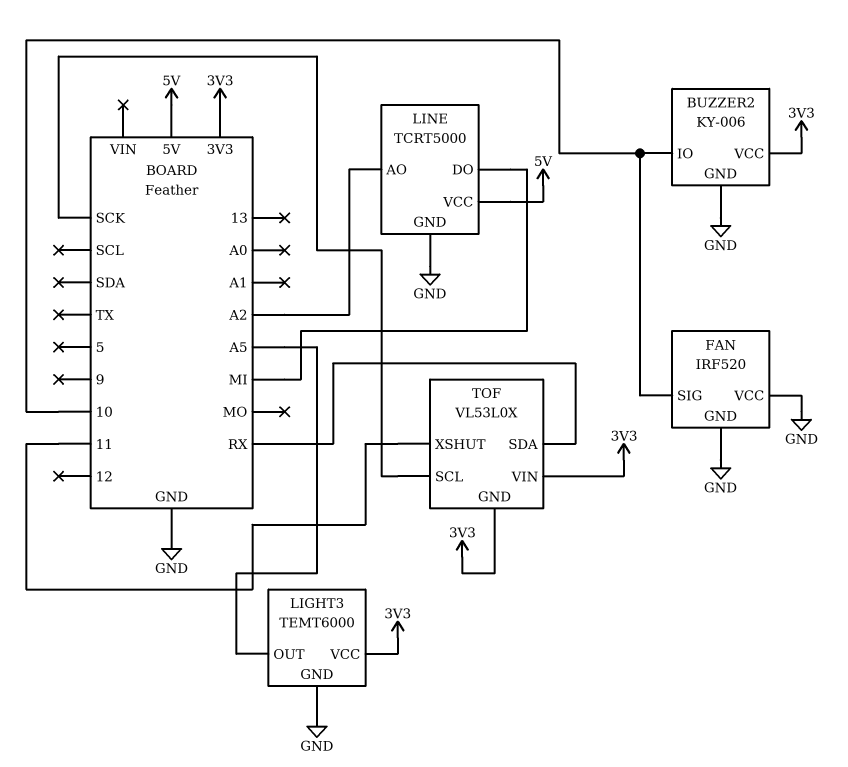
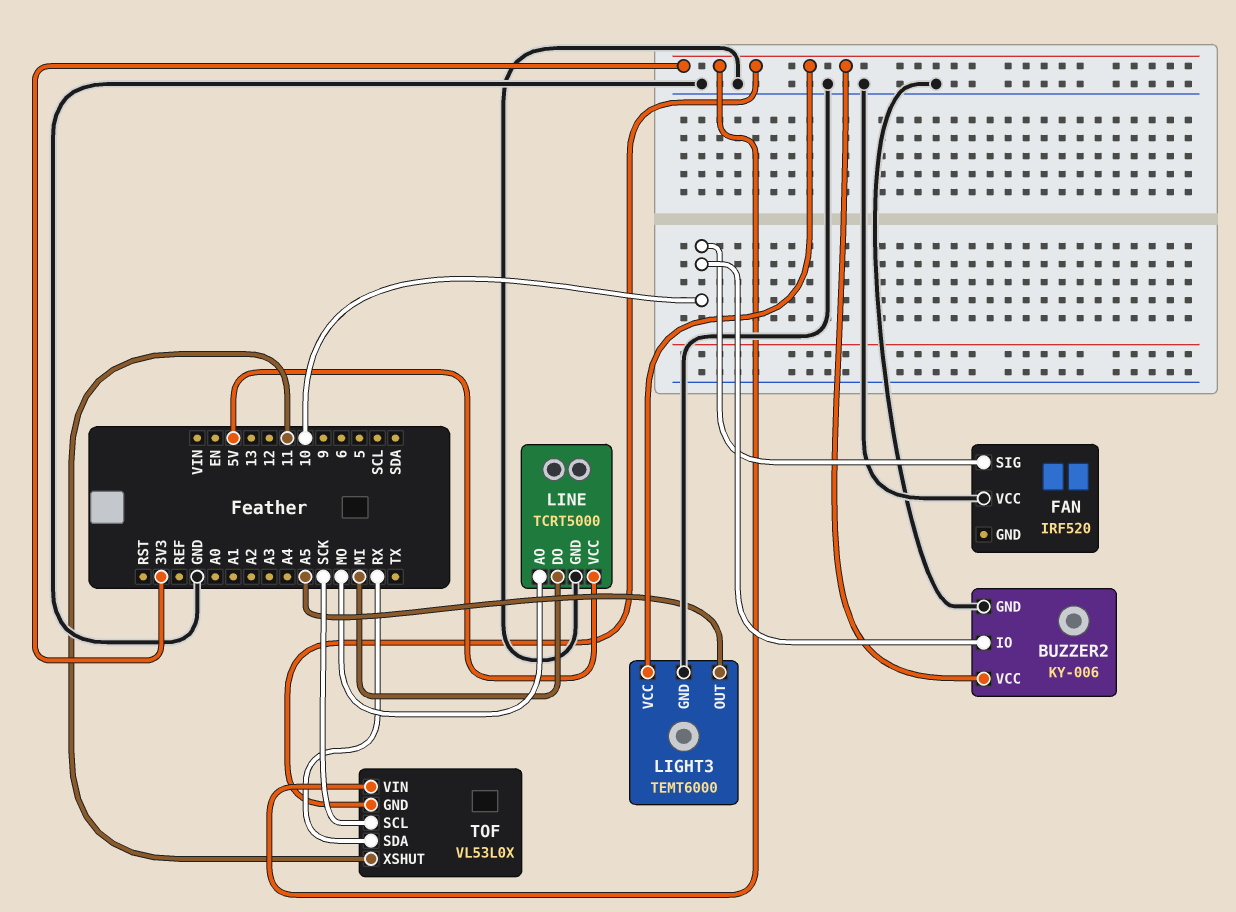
FAN pin GND: GND -> none
LINE pin AO: A2 -> MO

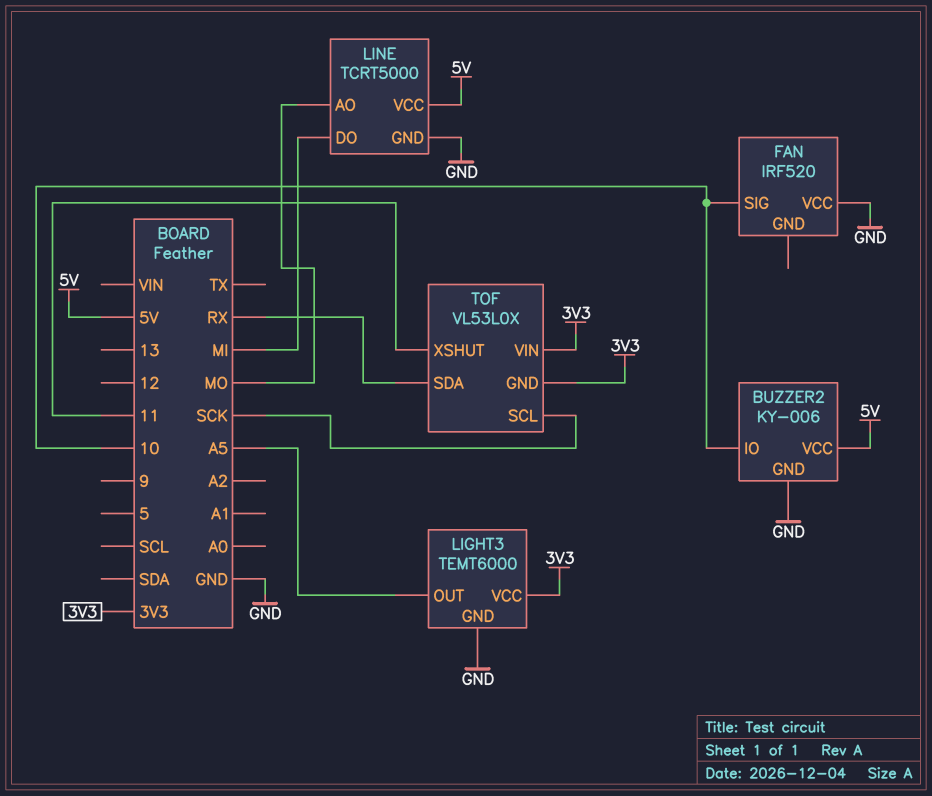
BUZZER2 pin VCC: 3V3 -> 5V

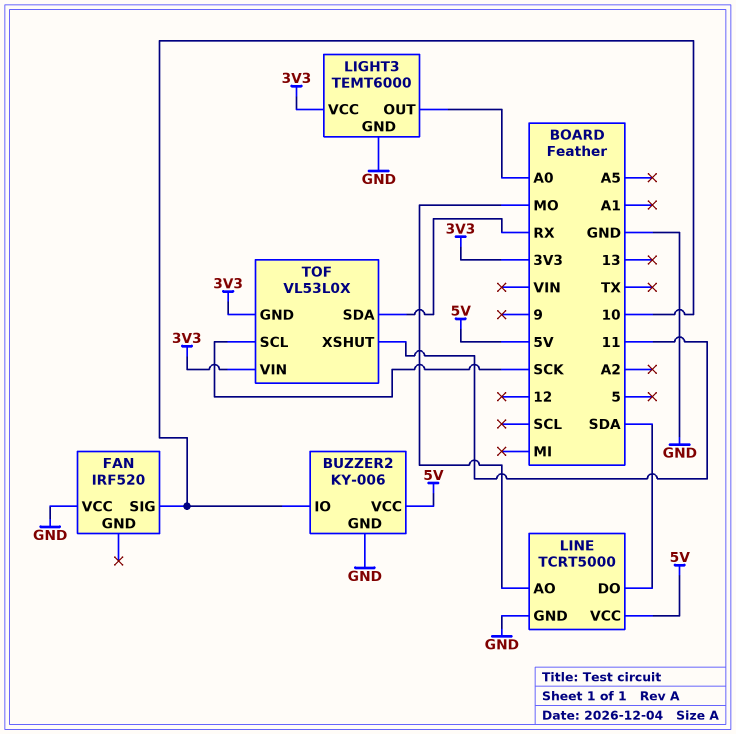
LIGHT3 pin OUT: A5 -> A0
LINE pin DO: MI -> SDA

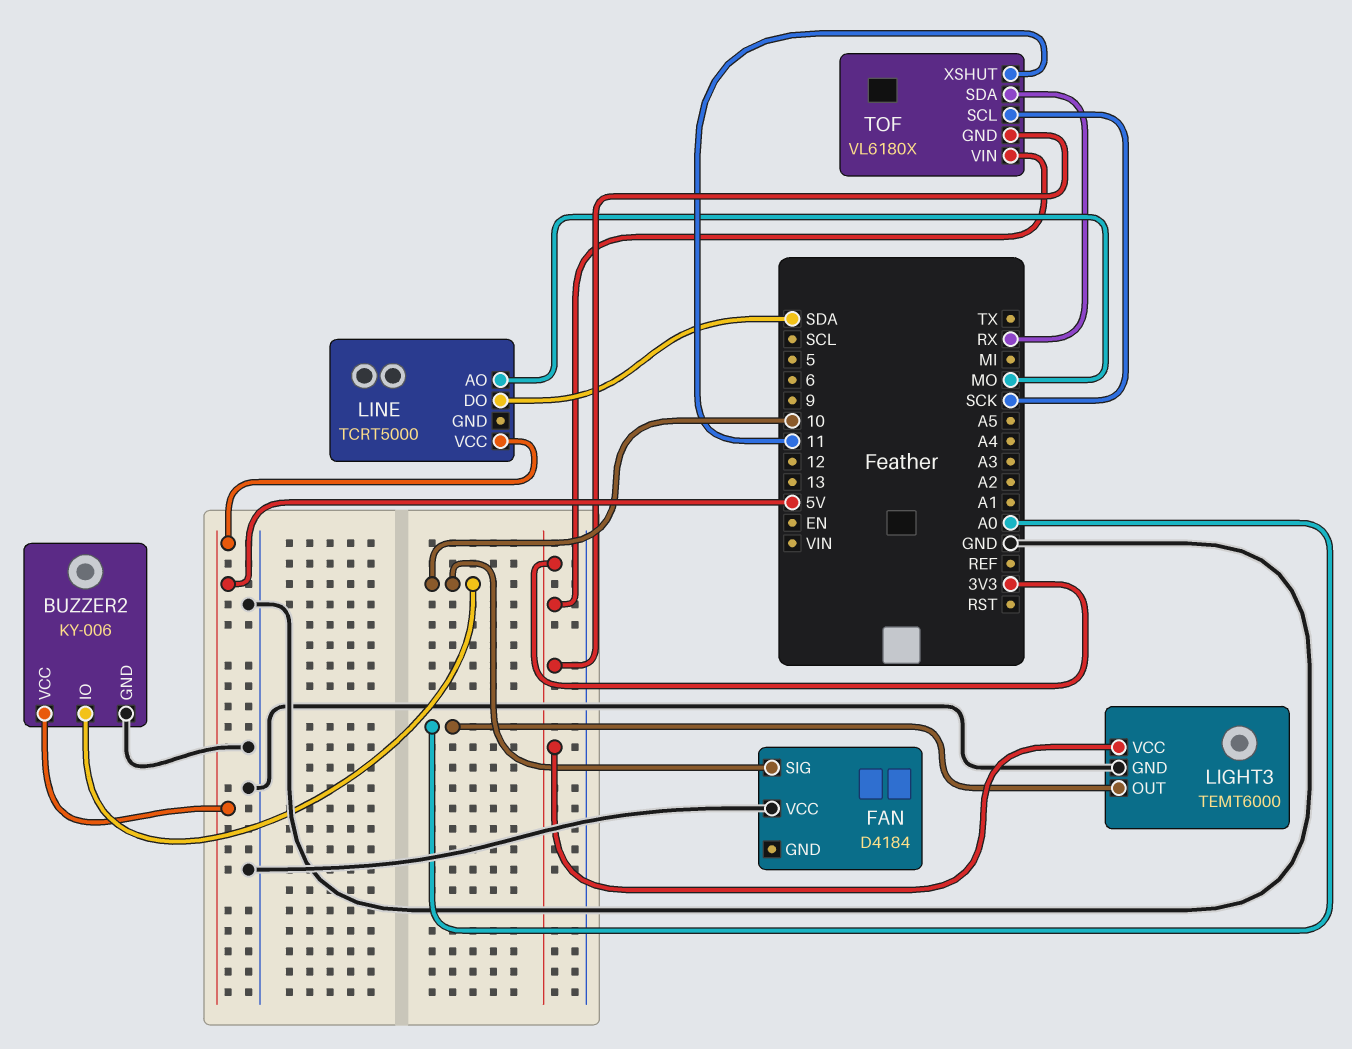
FAN: IRF520 -> D4184
LINE pin GND: GND -> none
TOF: VL53L0X -> VL6180X

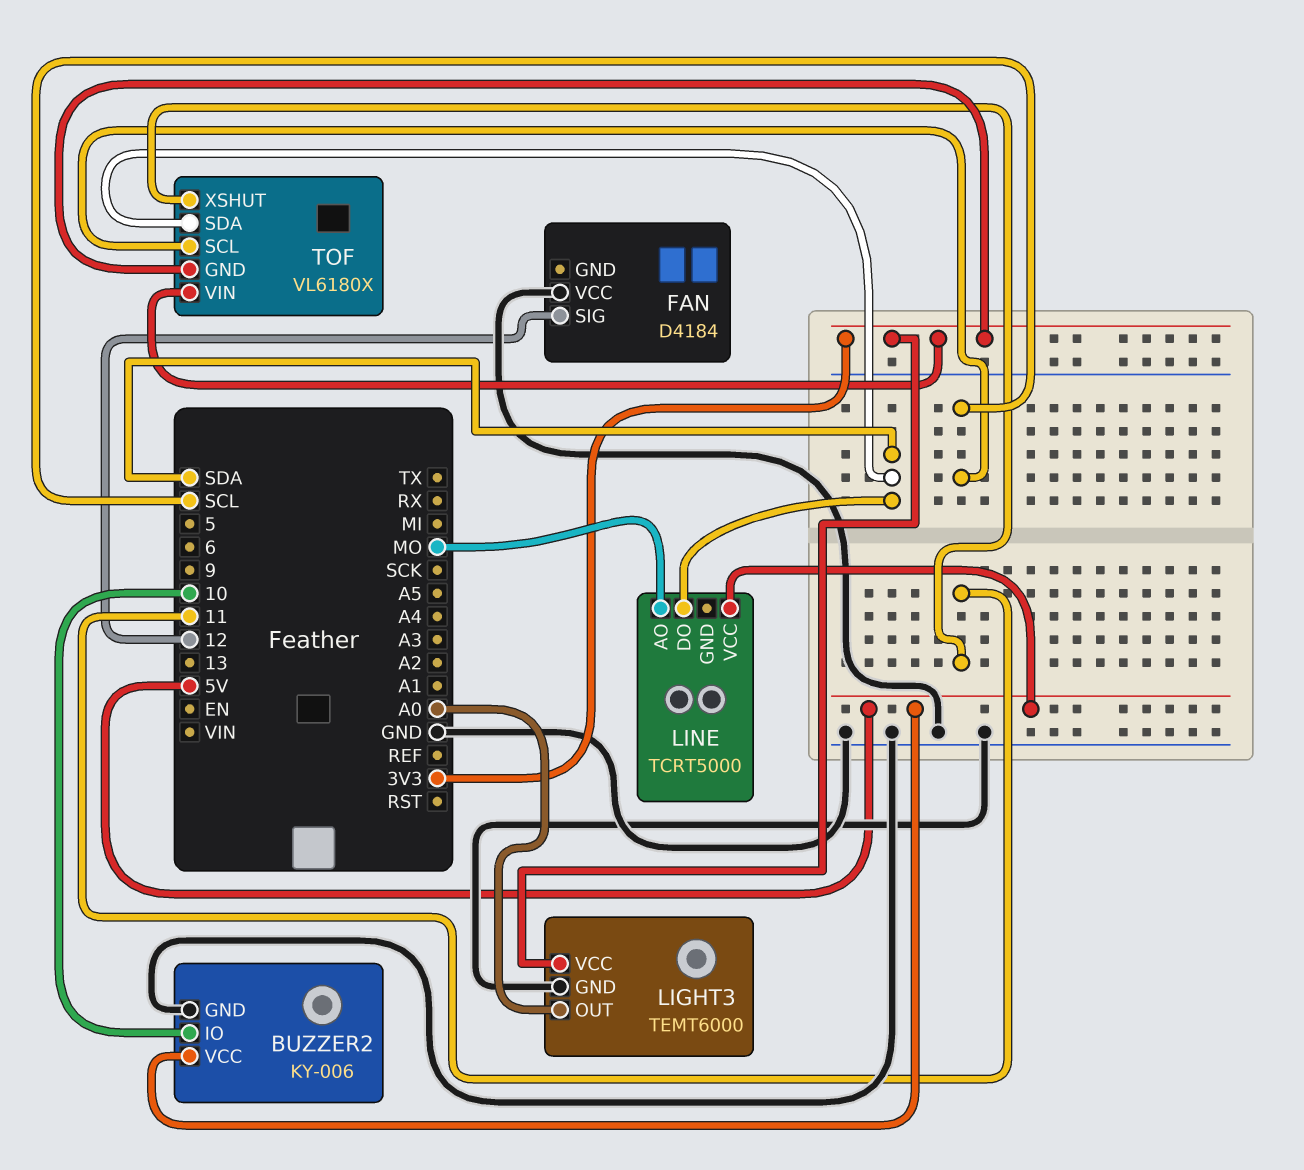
FAN pin SIG: 10 -> 12
TOF pin SCL: SCK -> SCL
TOF pin SDA: RX -> SDA

